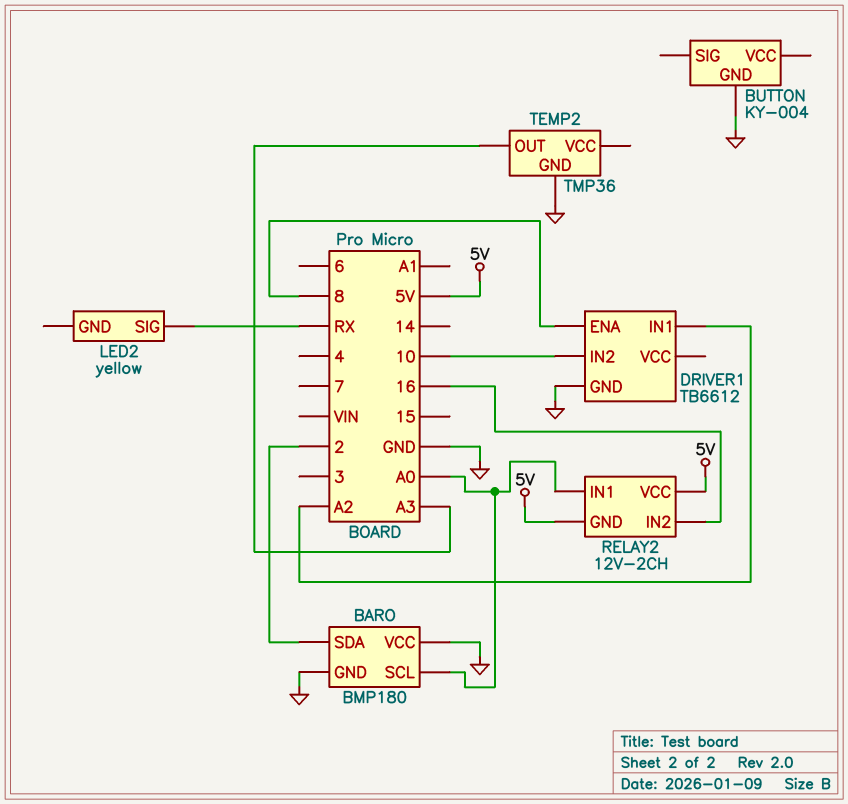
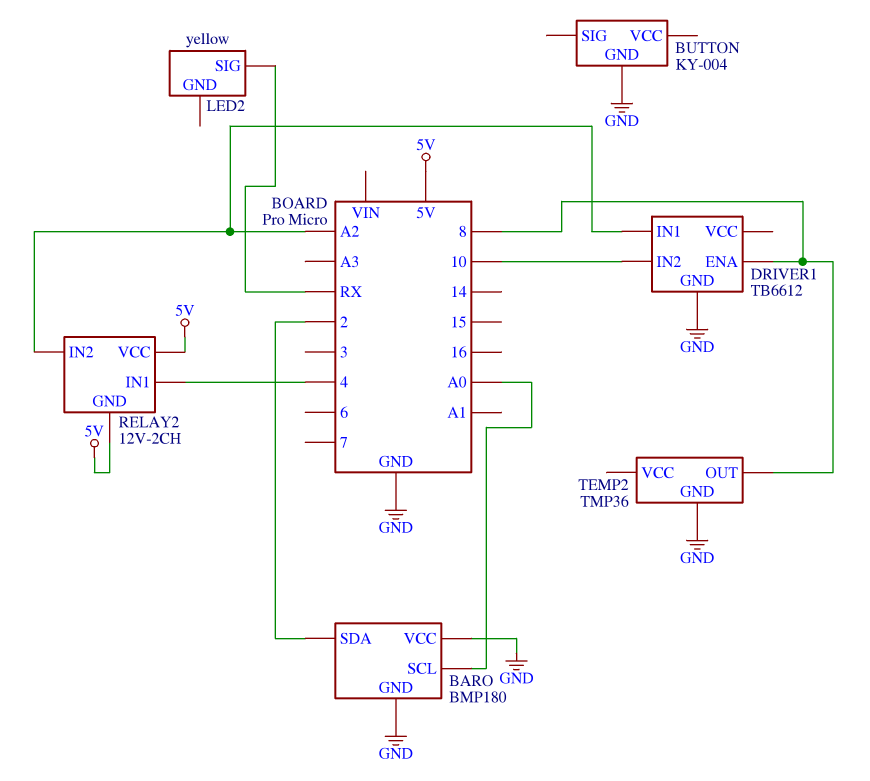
RELAY2 pin IN1: A0 -> 4
RELAY2 pin IN2: 16 -> A2
TEMP2 pin OUT: A3 -> 8

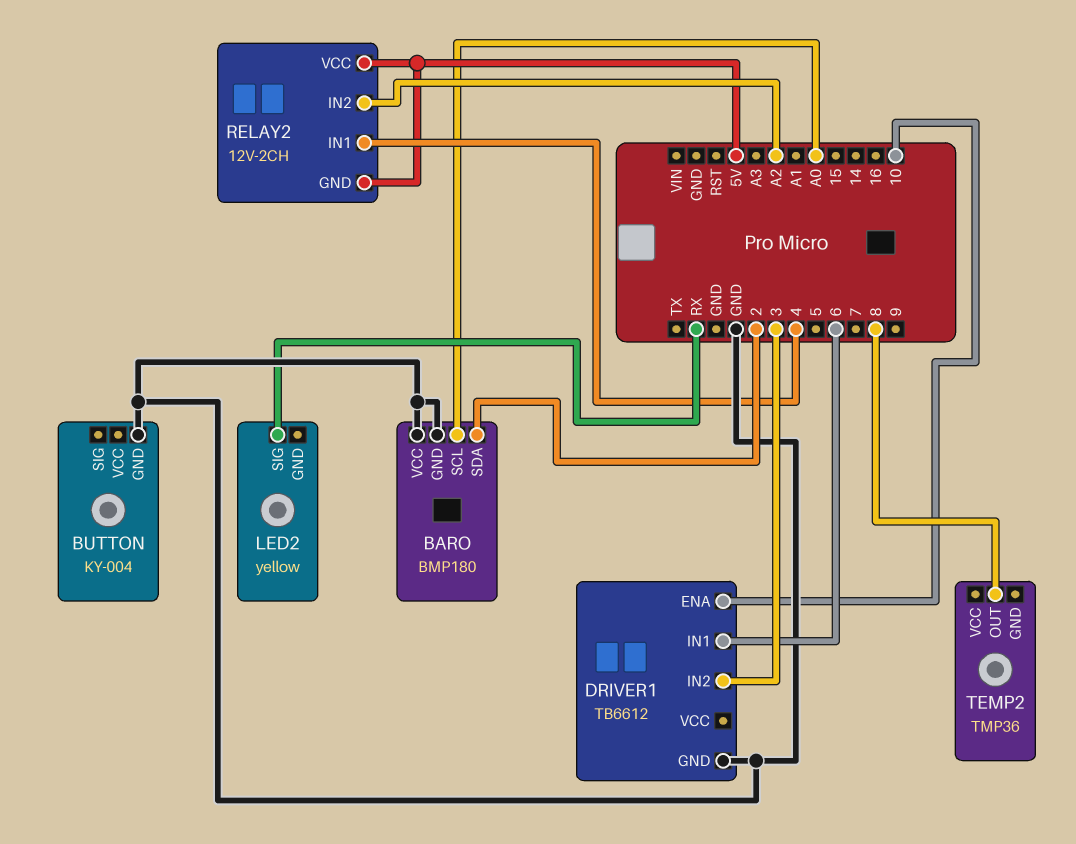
DRIVER1 pin ENA: 8 -> 10
DRIVER1 pin IN1: A2 -> 6
DRIVER1 pin IN2: 10 -> 3
TEMP2 pin GND: GND -> none

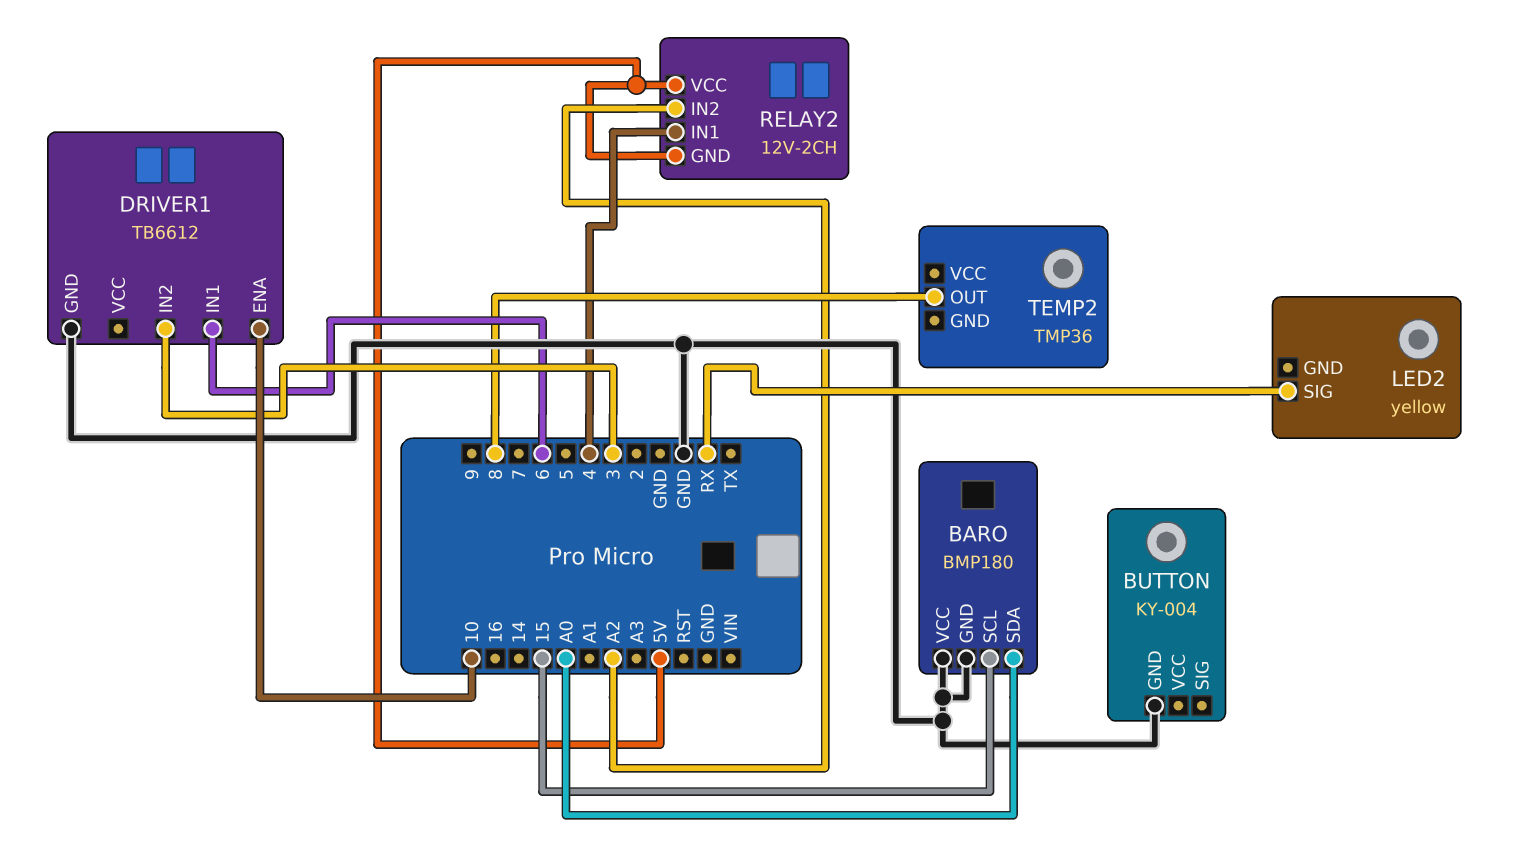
BARO pin SCL: A0 -> 15
BARO pin SDA: 2 -> A0

